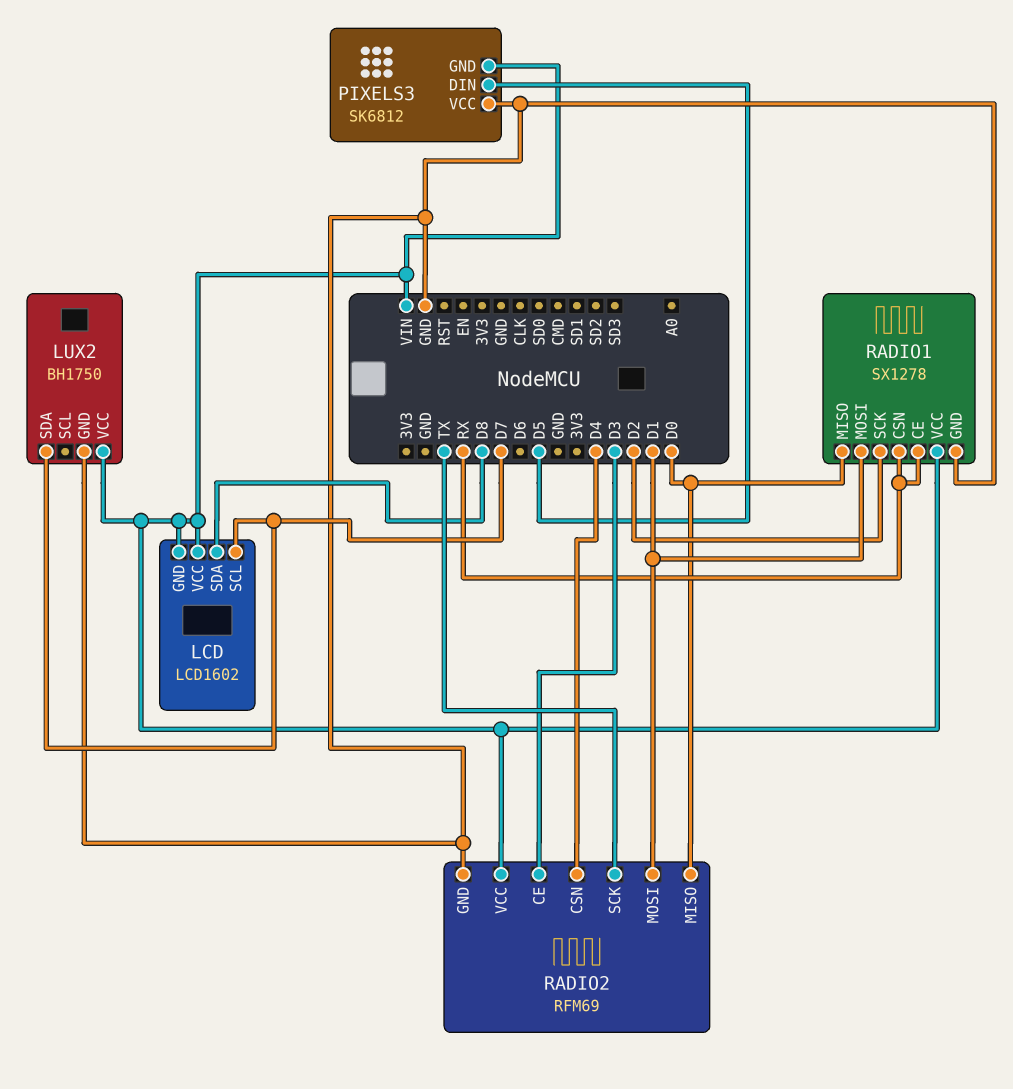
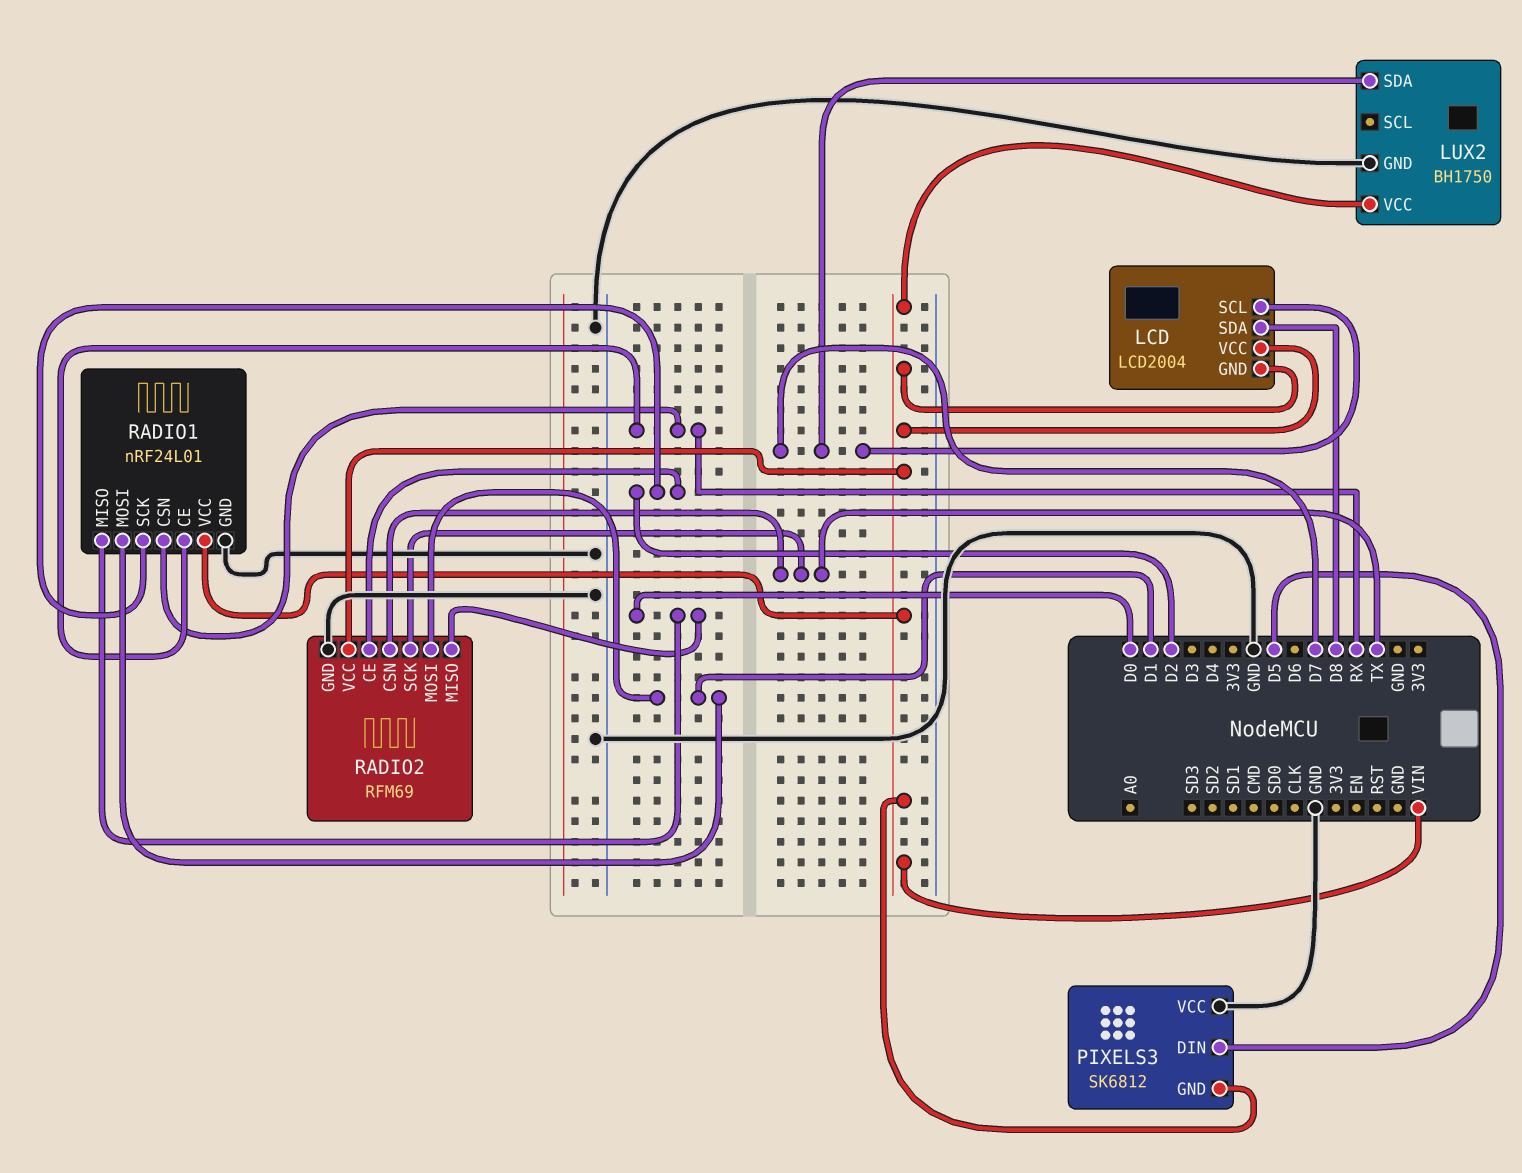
LCD: LCD1602 -> LCD2004
RADIO1: SX1278 -> nRF24L01
RADIO2 pin CE: D3 -> D2
RADIO2 pin CSN: D4 -> TX

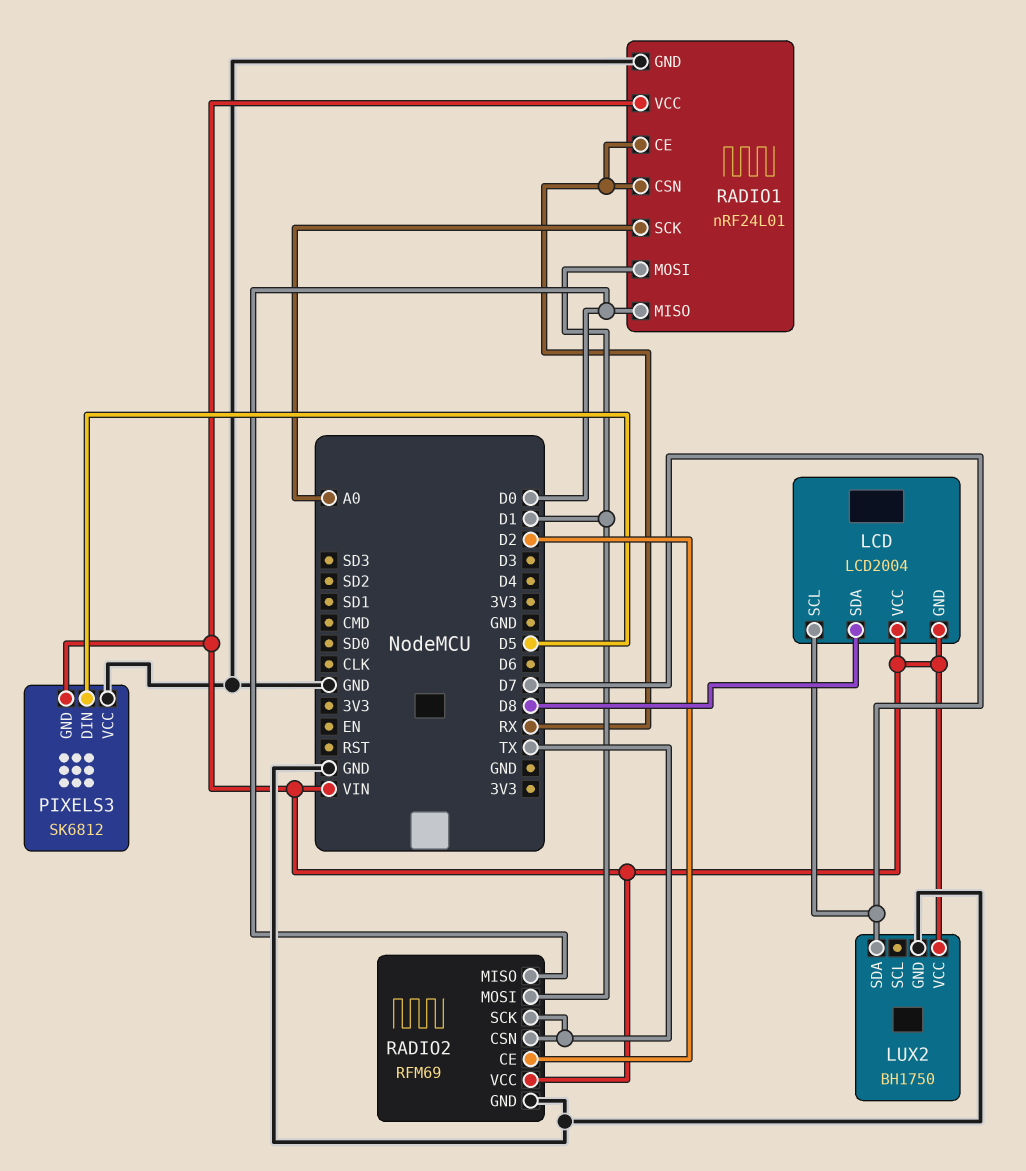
RADIO1 pin SCK: D2 -> A0

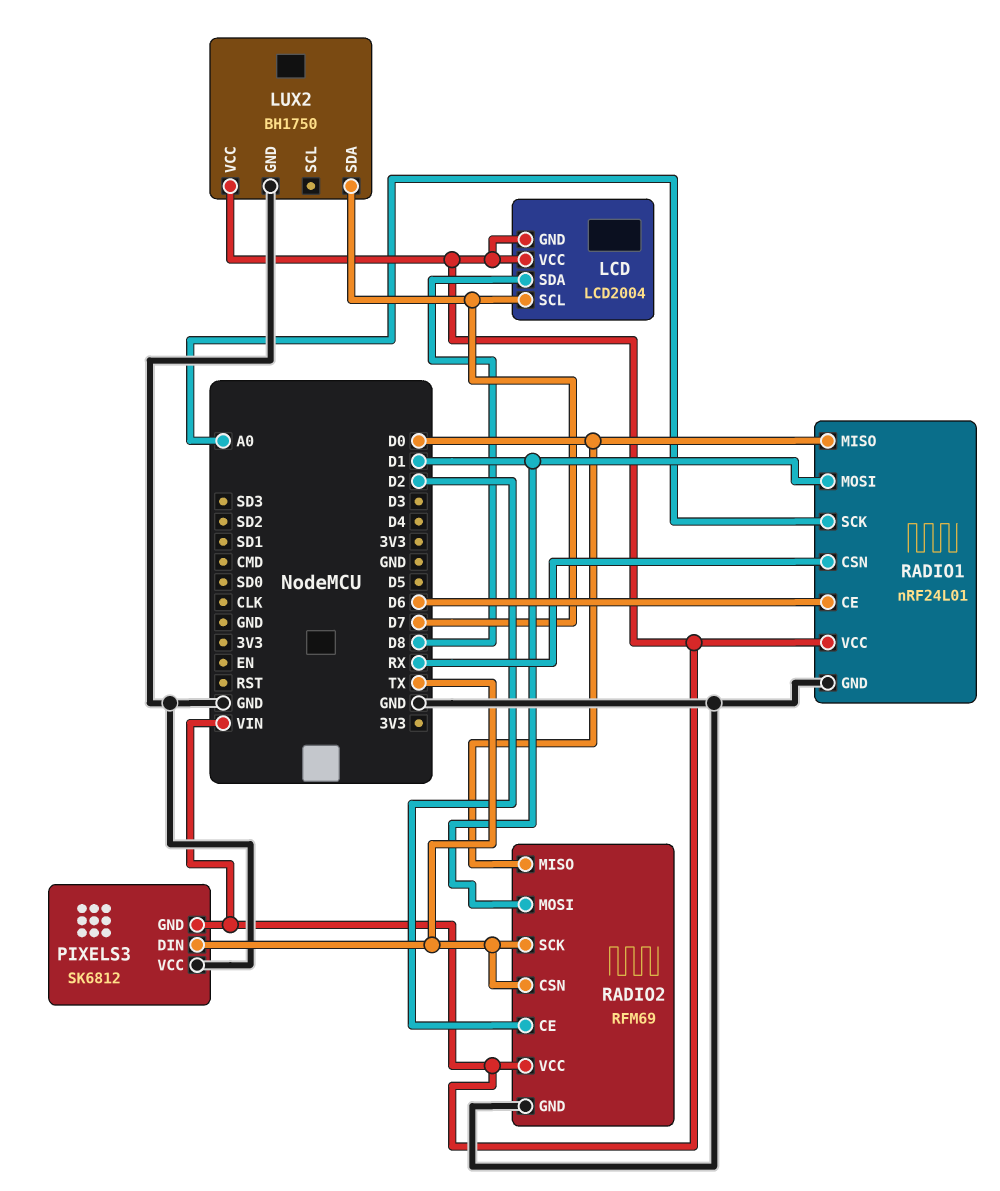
PIXELS3 pin DIN: D5 -> TX
RADIO1 pin CE: RX -> D6

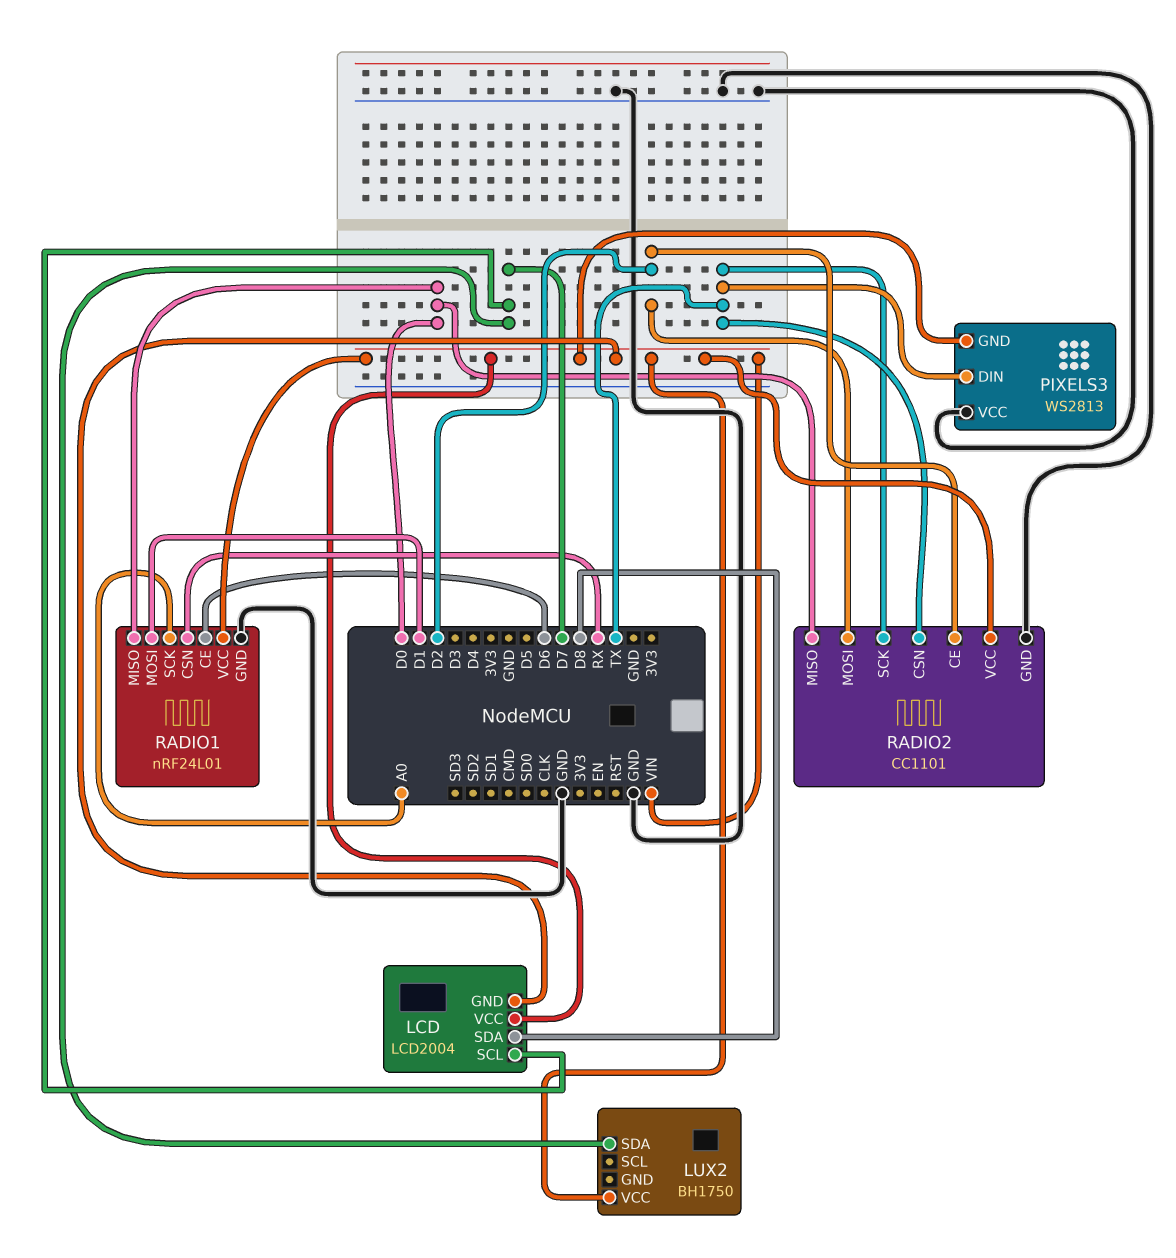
LUX2 pin GND: GND -> none
PIXELS3: SK6812 -> WS2813
RADIO2: RFM69 -> CC1101
RADIO2 pin MOSI: D1 -> D2

